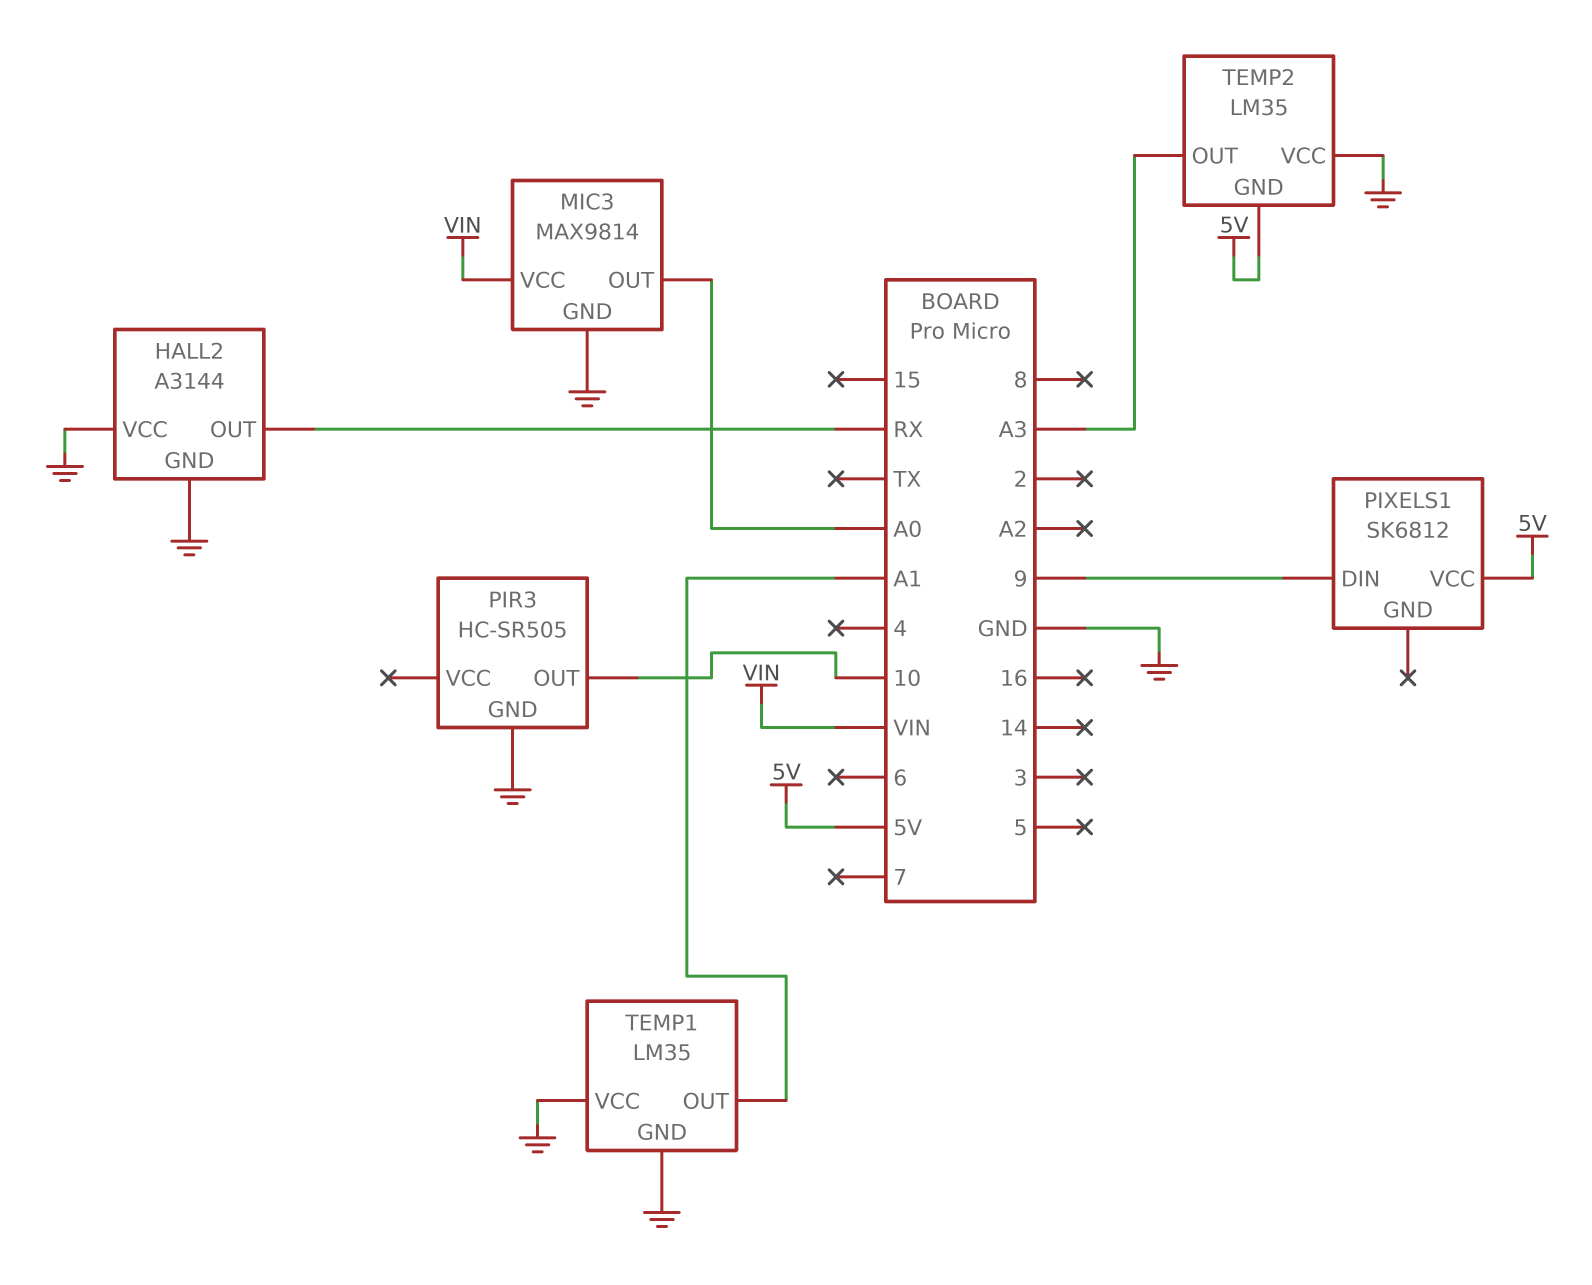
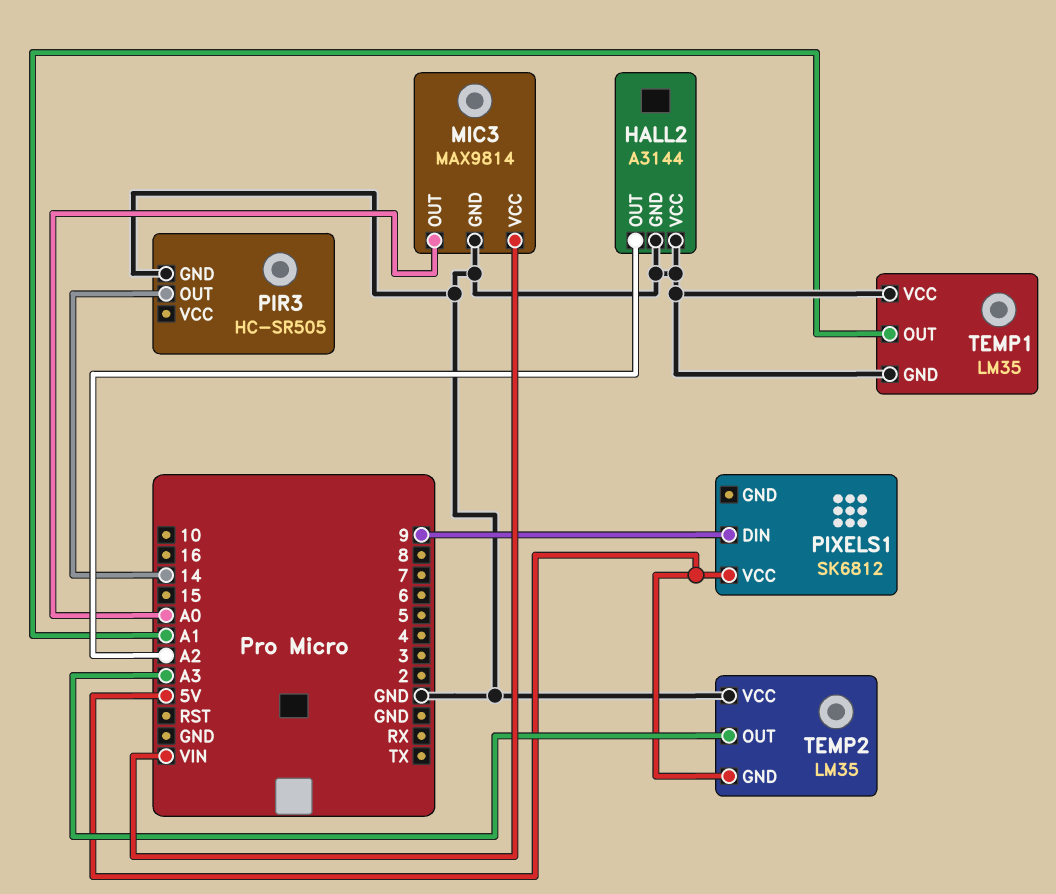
HALL2 pin OUT: RX -> A2
PIR3 pin OUT: 10 -> 14

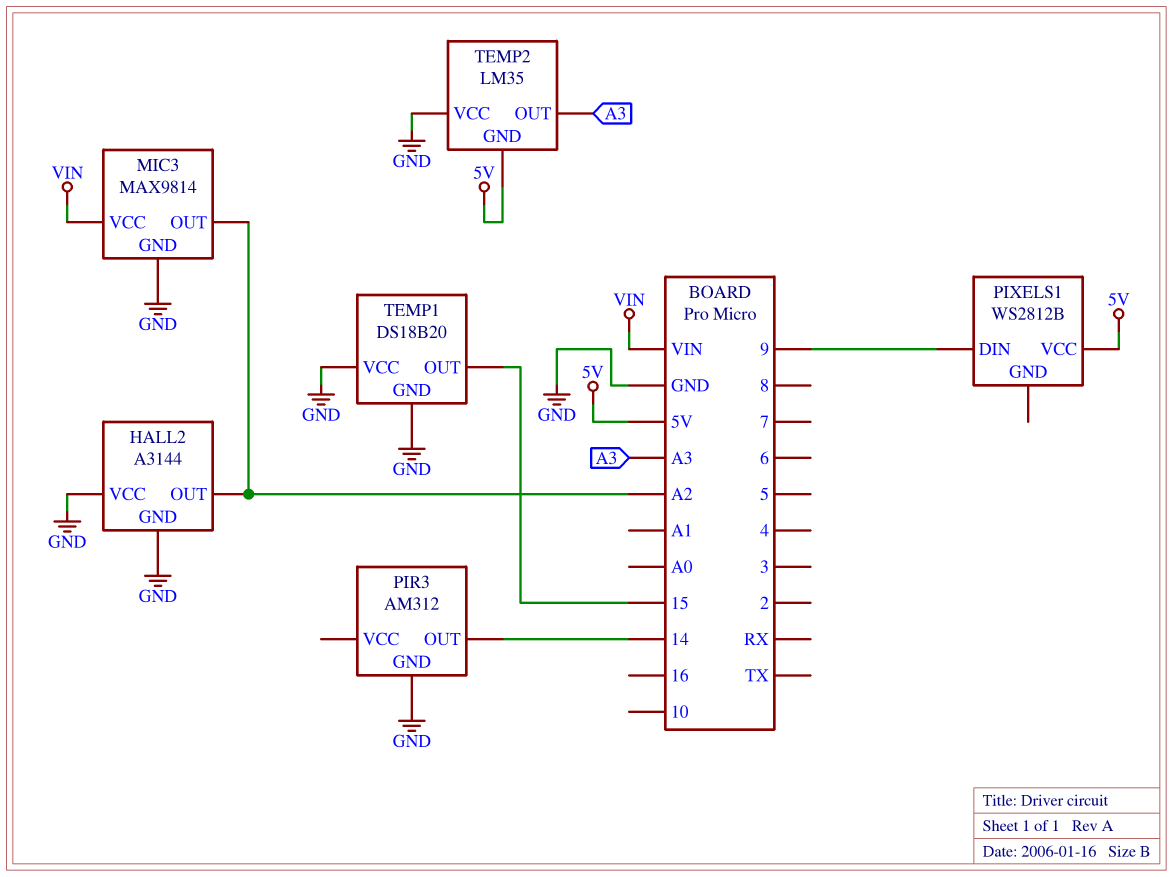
MIC3 pin OUT: A0 -> A2
PIR3: HC-SR505 -> AM312
PIXELS1: SK6812 -> WS2812B
TEMP1: LM35 -> DS18B20
TEMP1 pin OUT: A1 -> 15

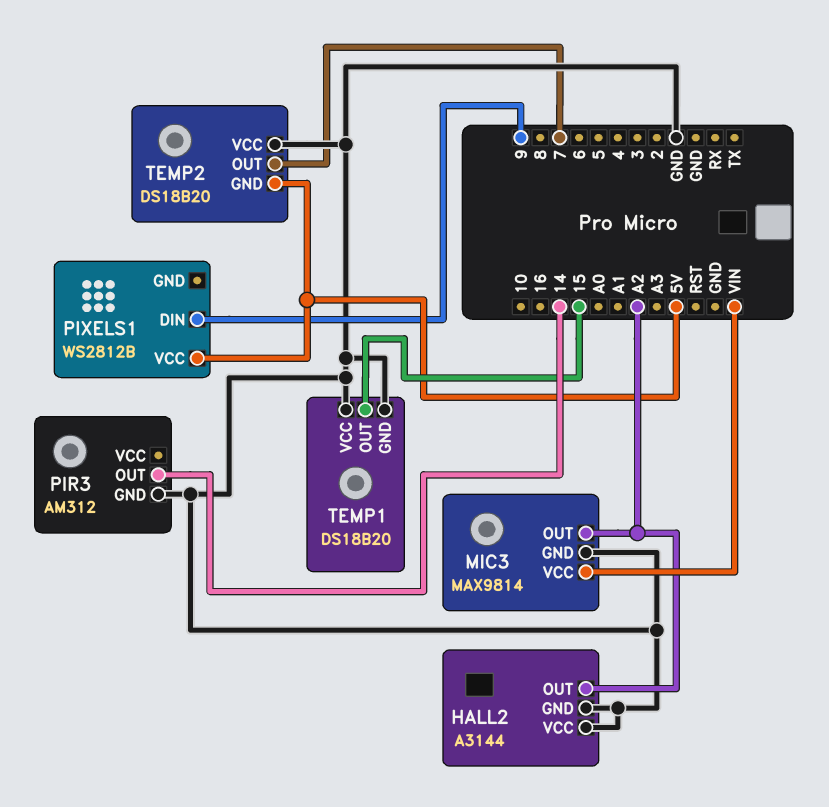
TEMP2: LM35 -> DS18B20
TEMP2 pin OUT: A3 -> 7

